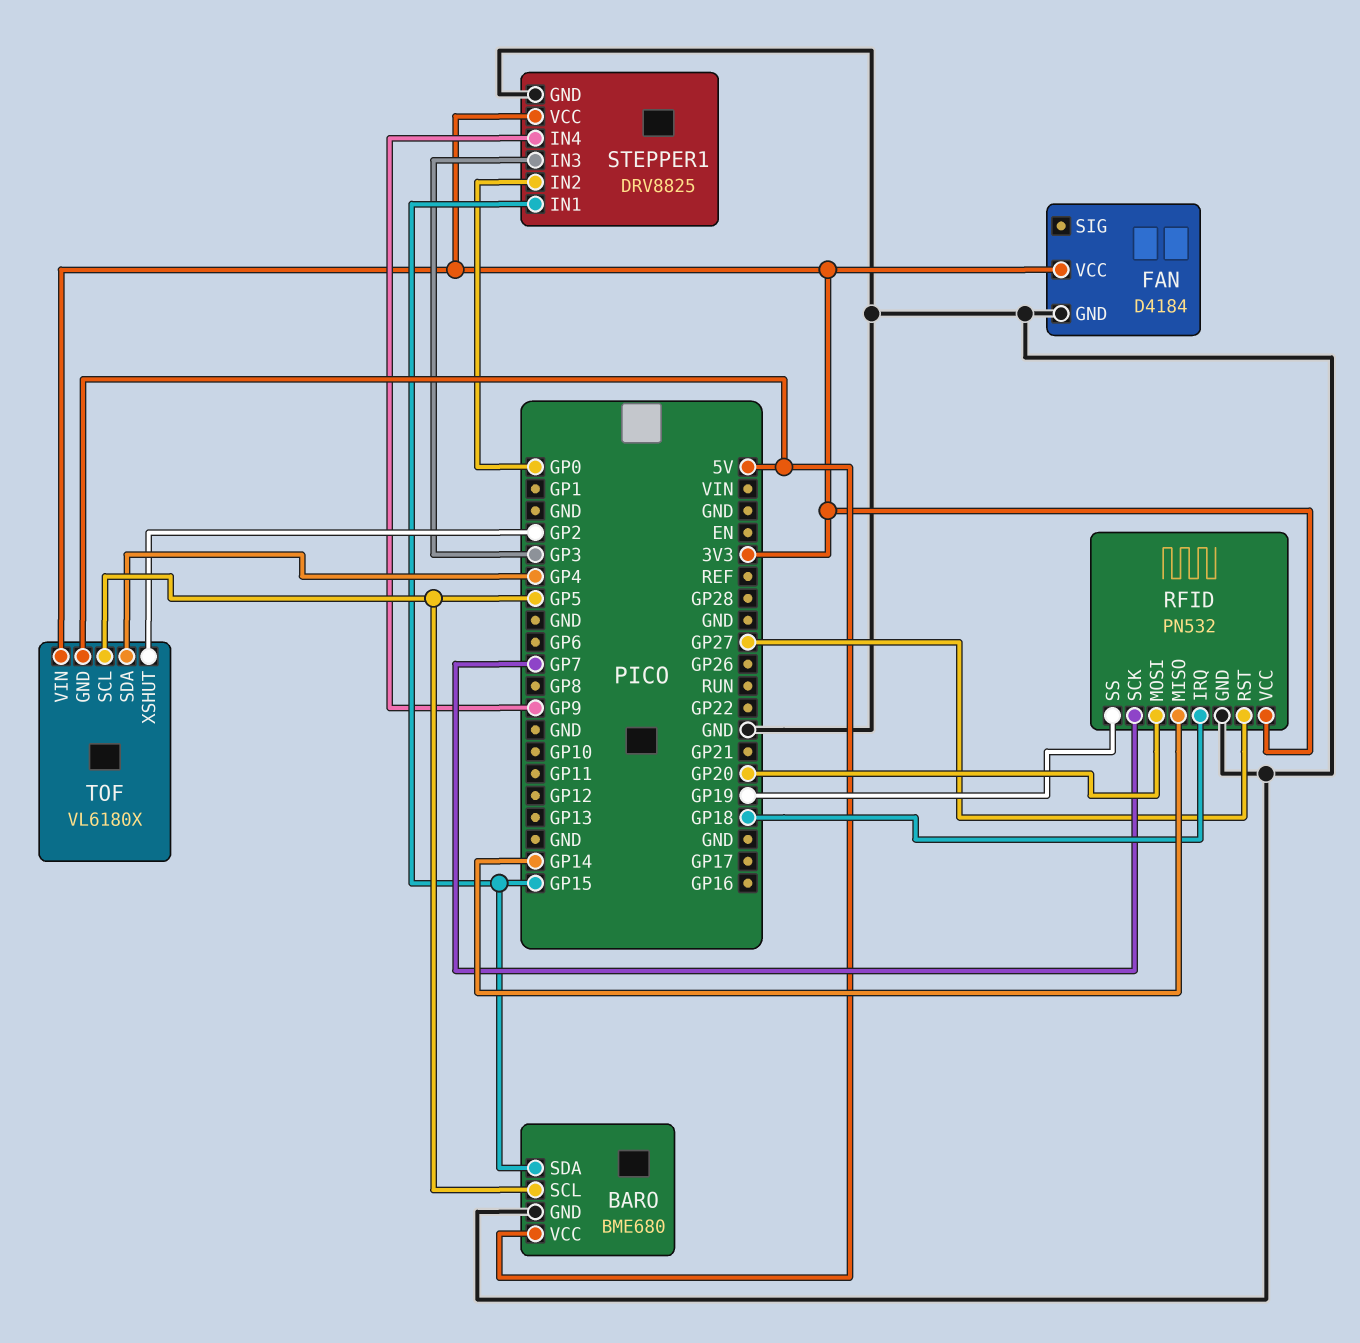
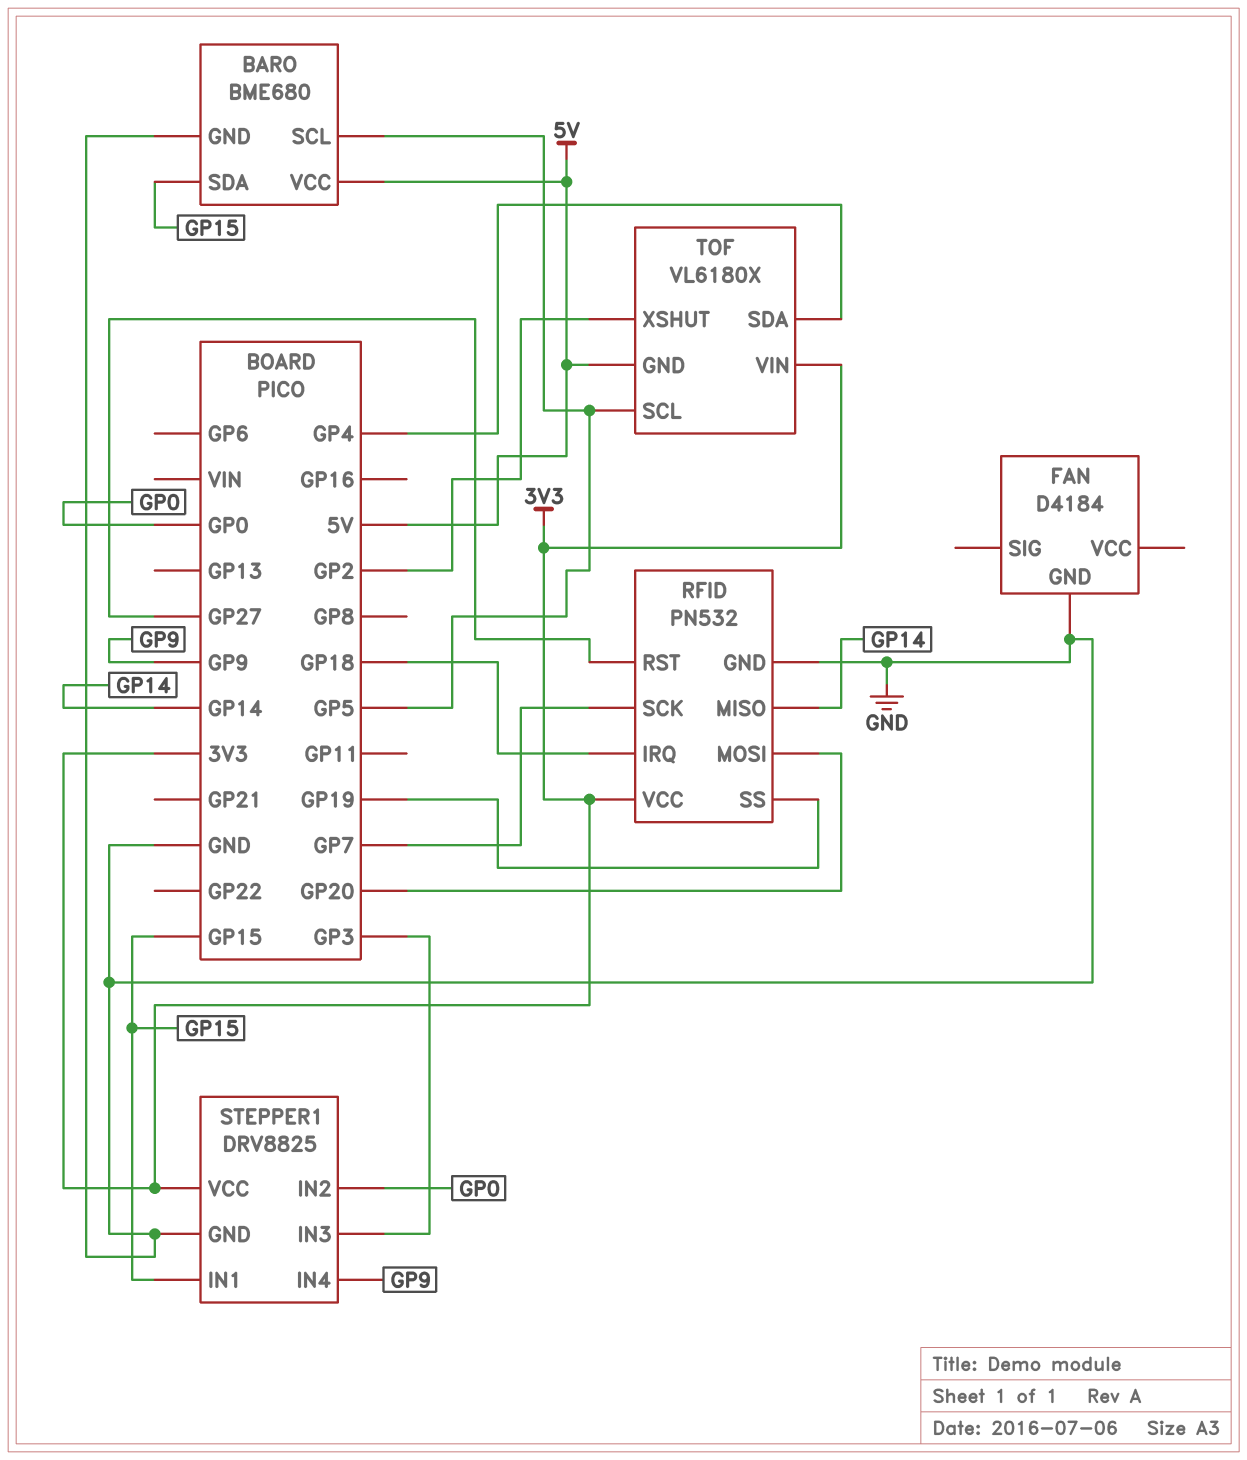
FAN pin VCC: 3V3 -> none

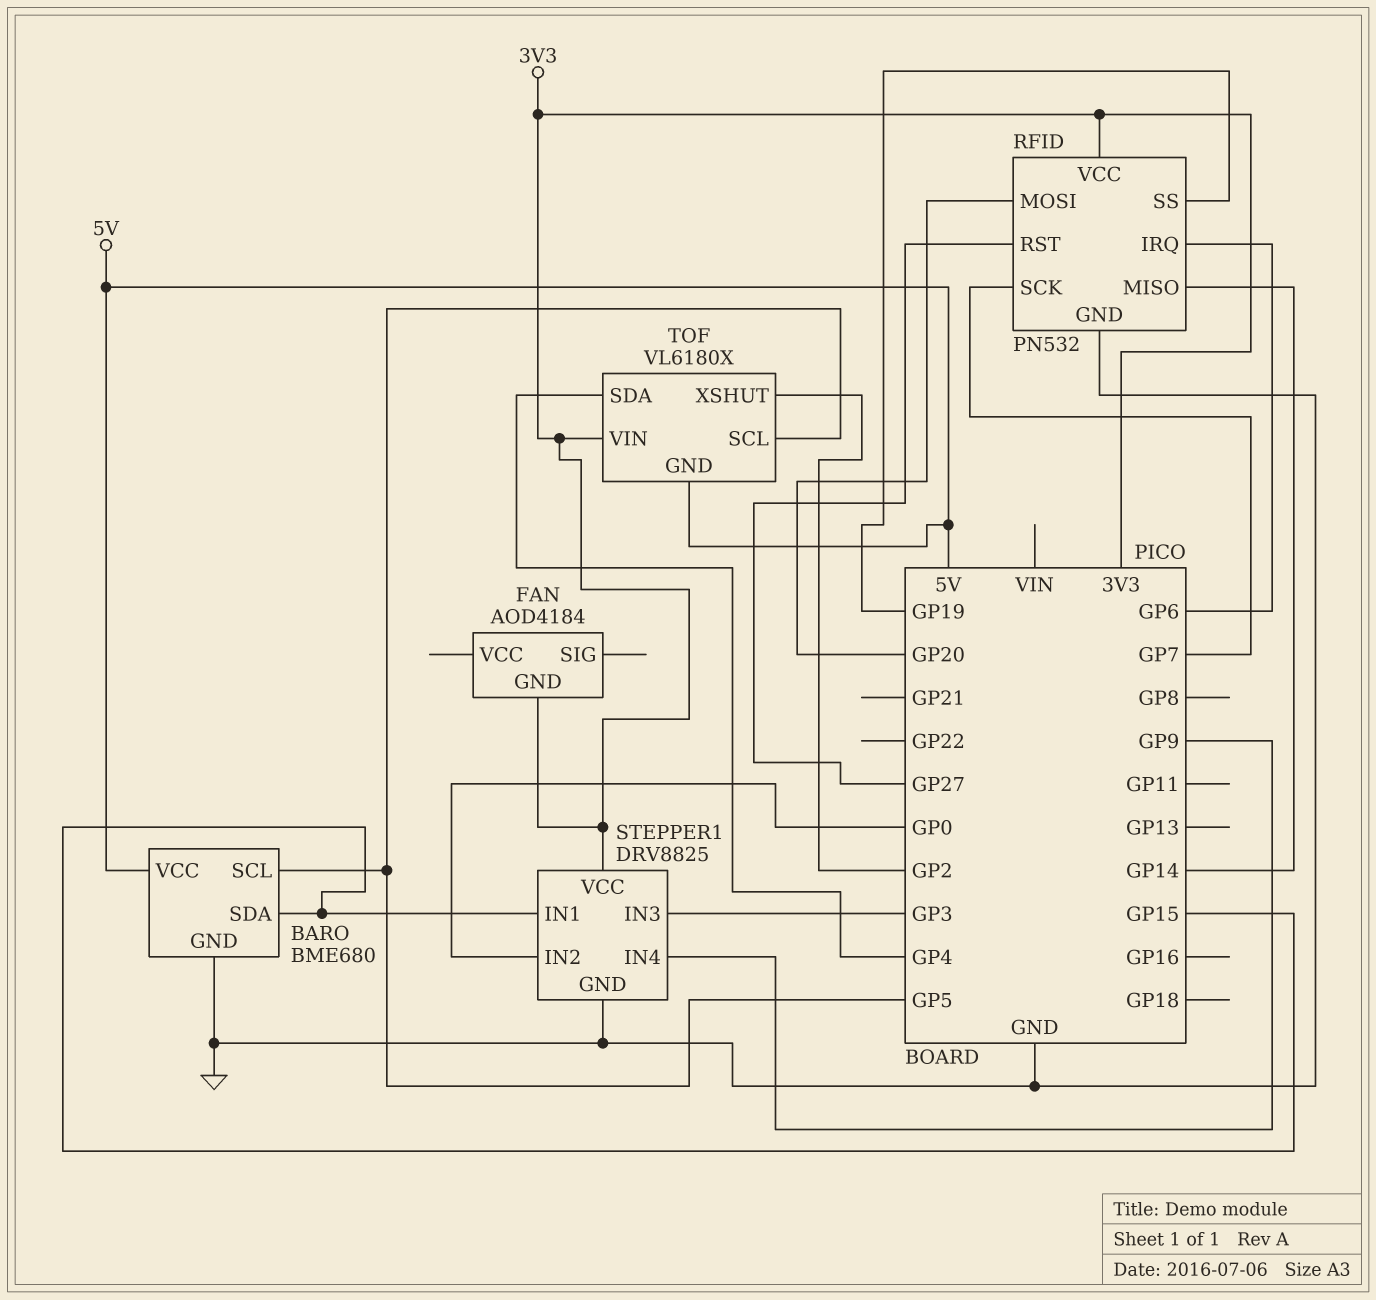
FAN: D4184 -> AOD4184
FAN pin GND: GND -> 3V3
RFID pin IRQ: GP18 -> GP6

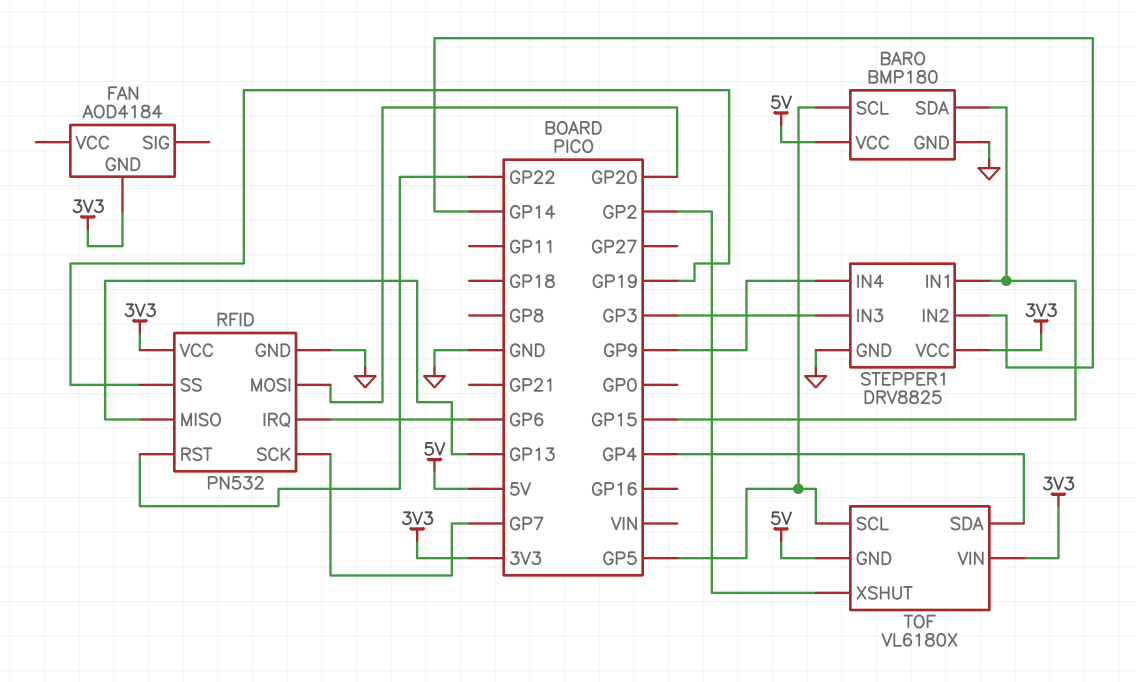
BARO: BME680 -> BMP180
RFID pin MISO: GP14 -> GP13
RFID pin RST: GP27 -> GP22
STEPPER1 pin IN2: GP0 -> GP14

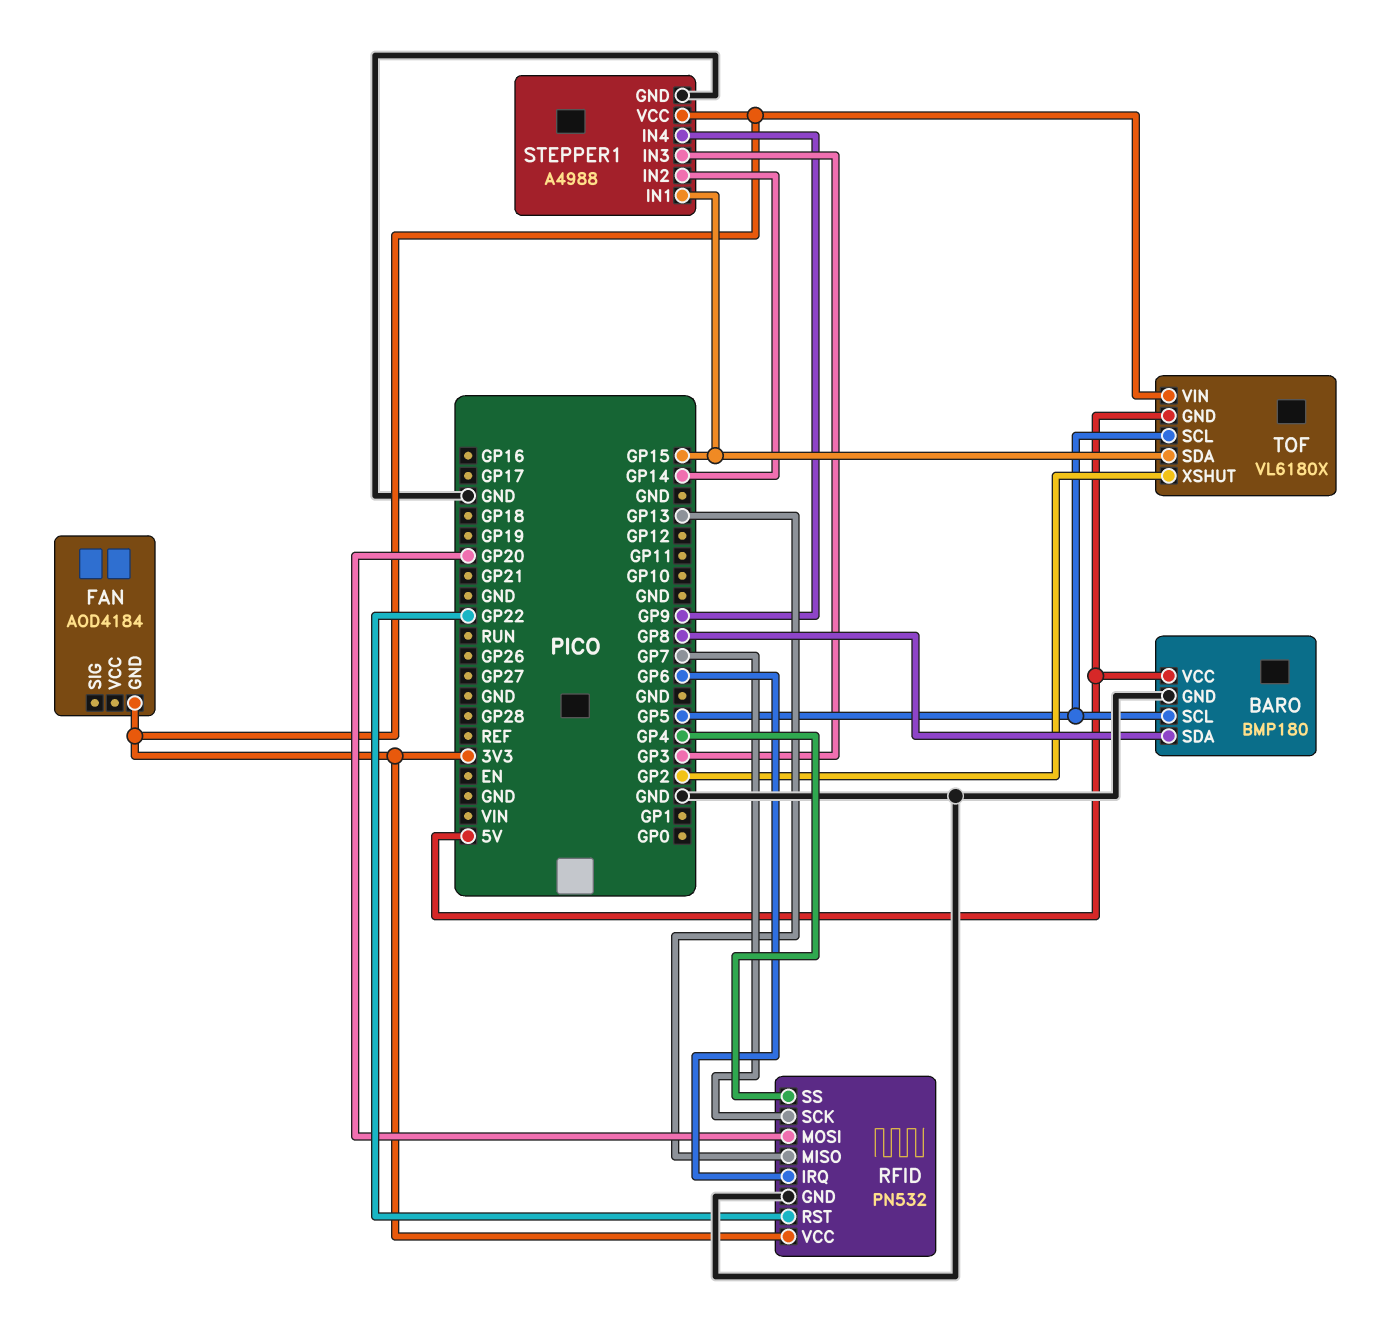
BARO pin SDA: GP15 -> GP8
RFID pin SS: GP19 -> GP4
STEPPER1: DRV8825 -> A4988
TOF pin SDA: GP4 -> GP15

